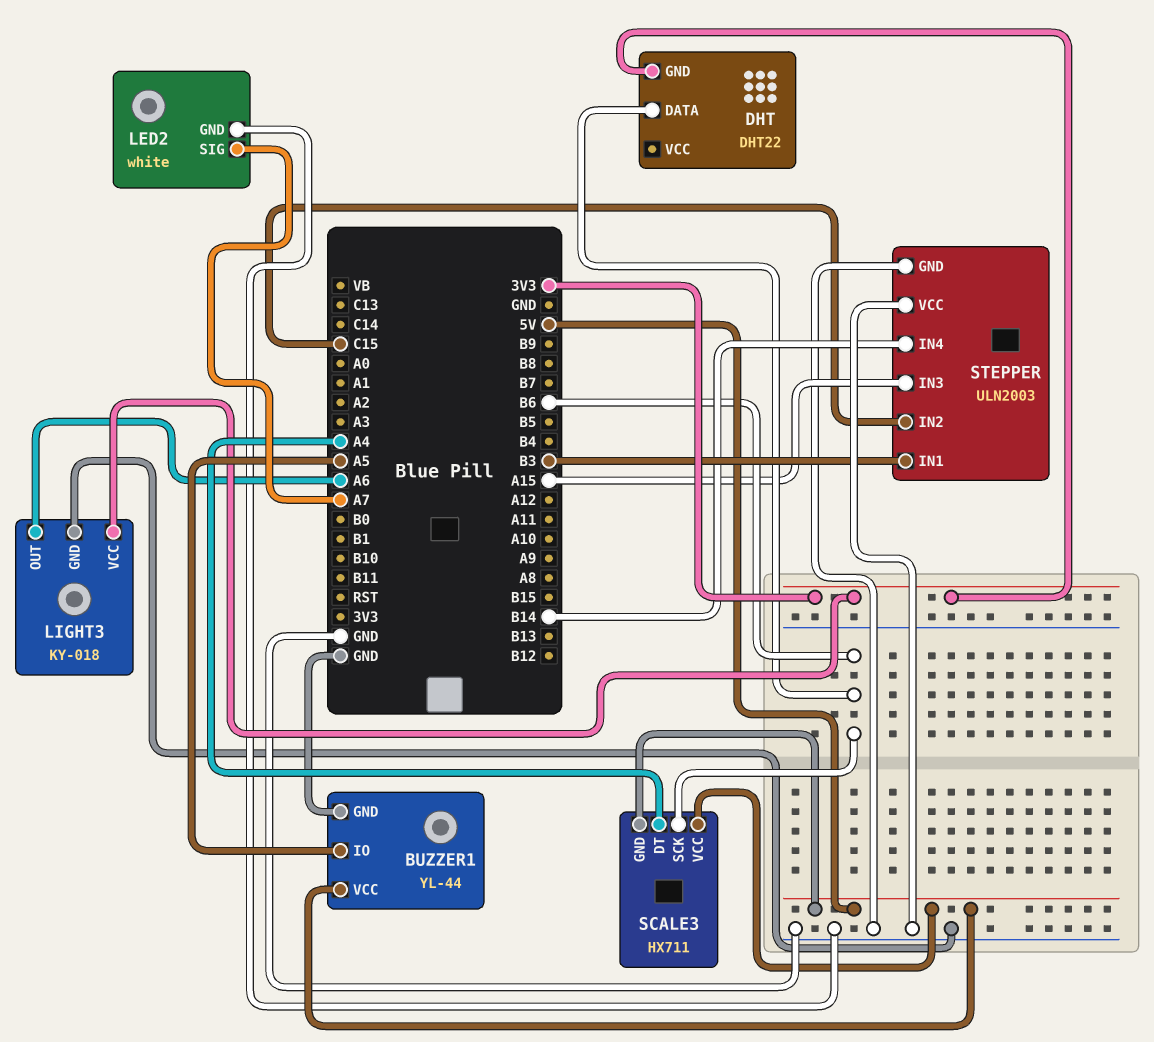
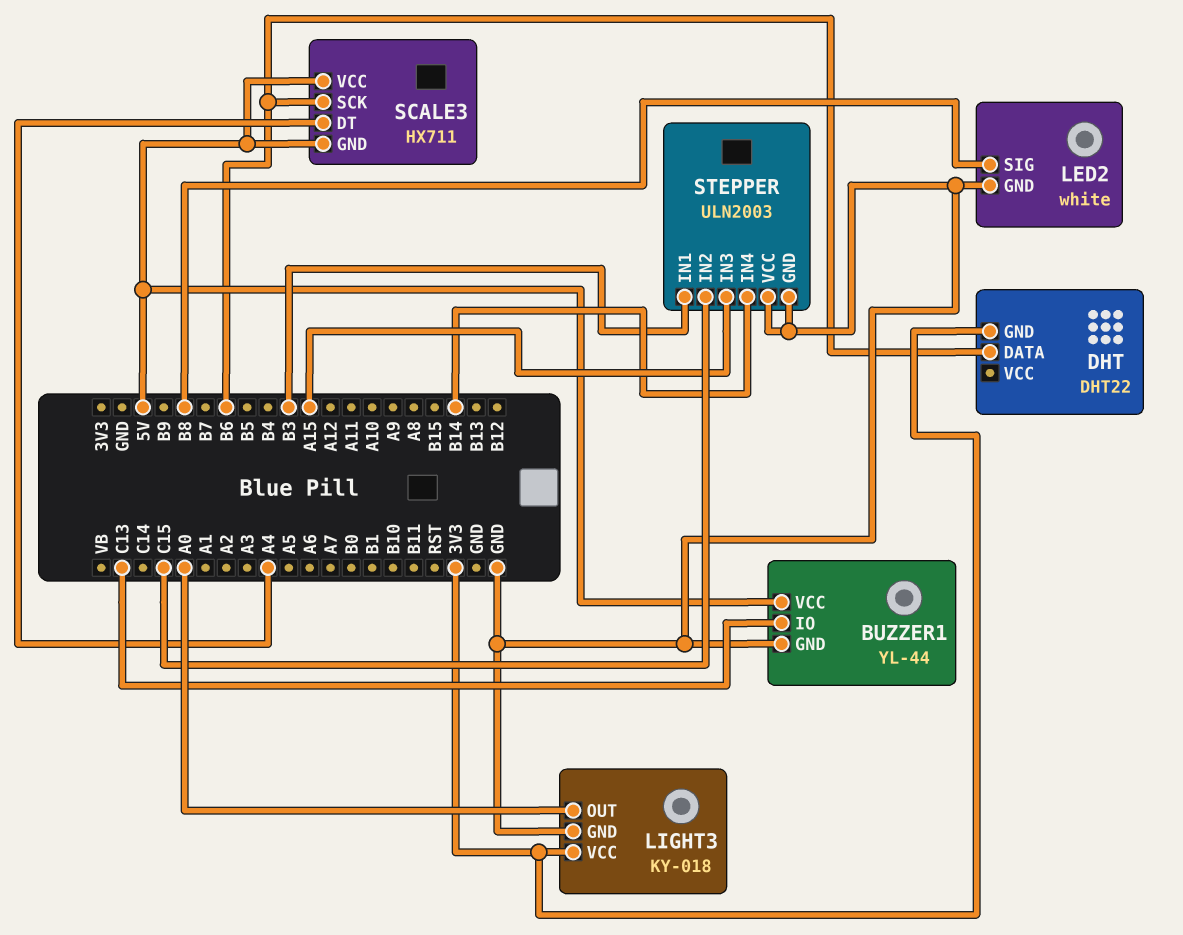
BUZZER1 pin IO: A5 -> C13
LED2 pin SIG: A7 -> B8
LIGHT3 pin OUT: A6 -> A0

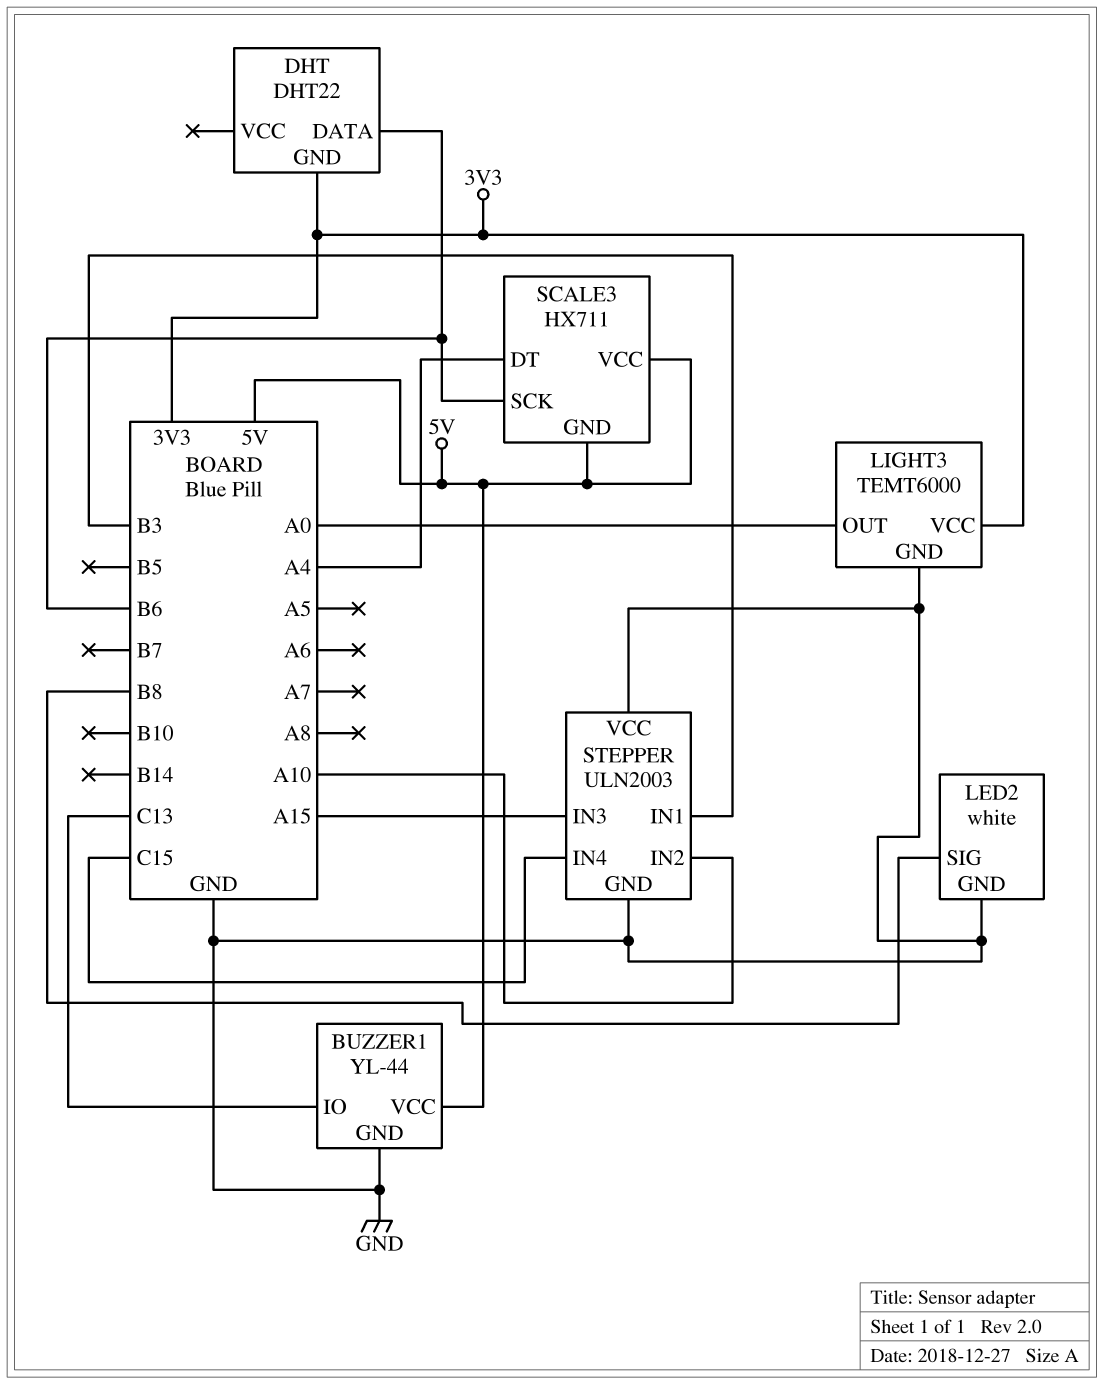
LIGHT3: KY-018 -> TEMT6000
STEPPER pin IN2: C15 -> A10
STEPPER pin IN4: B14 -> C15

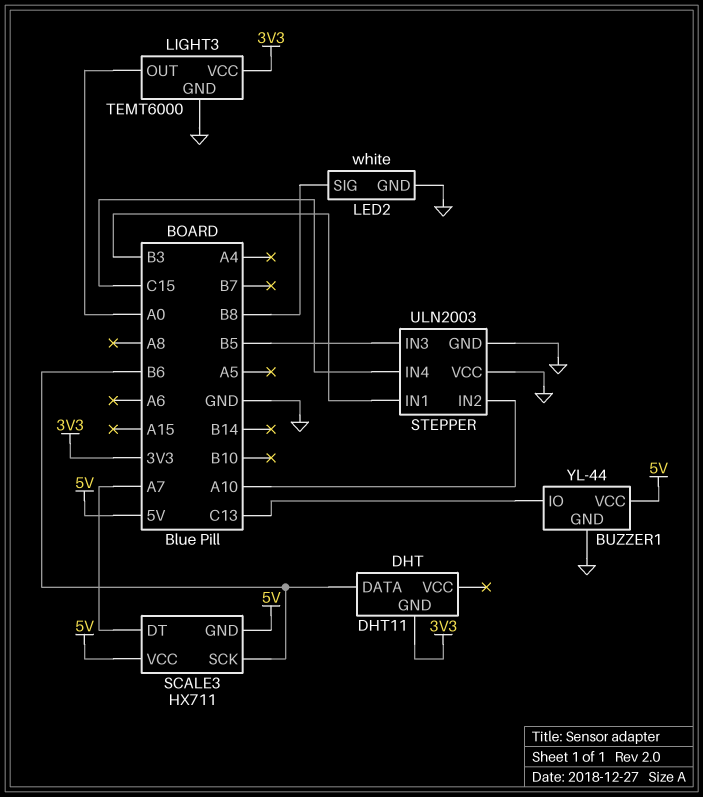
DHT: DHT22 -> DHT11
SCALE3 pin DT: A4 -> A7
STEPPER pin IN3: A15 -> B5

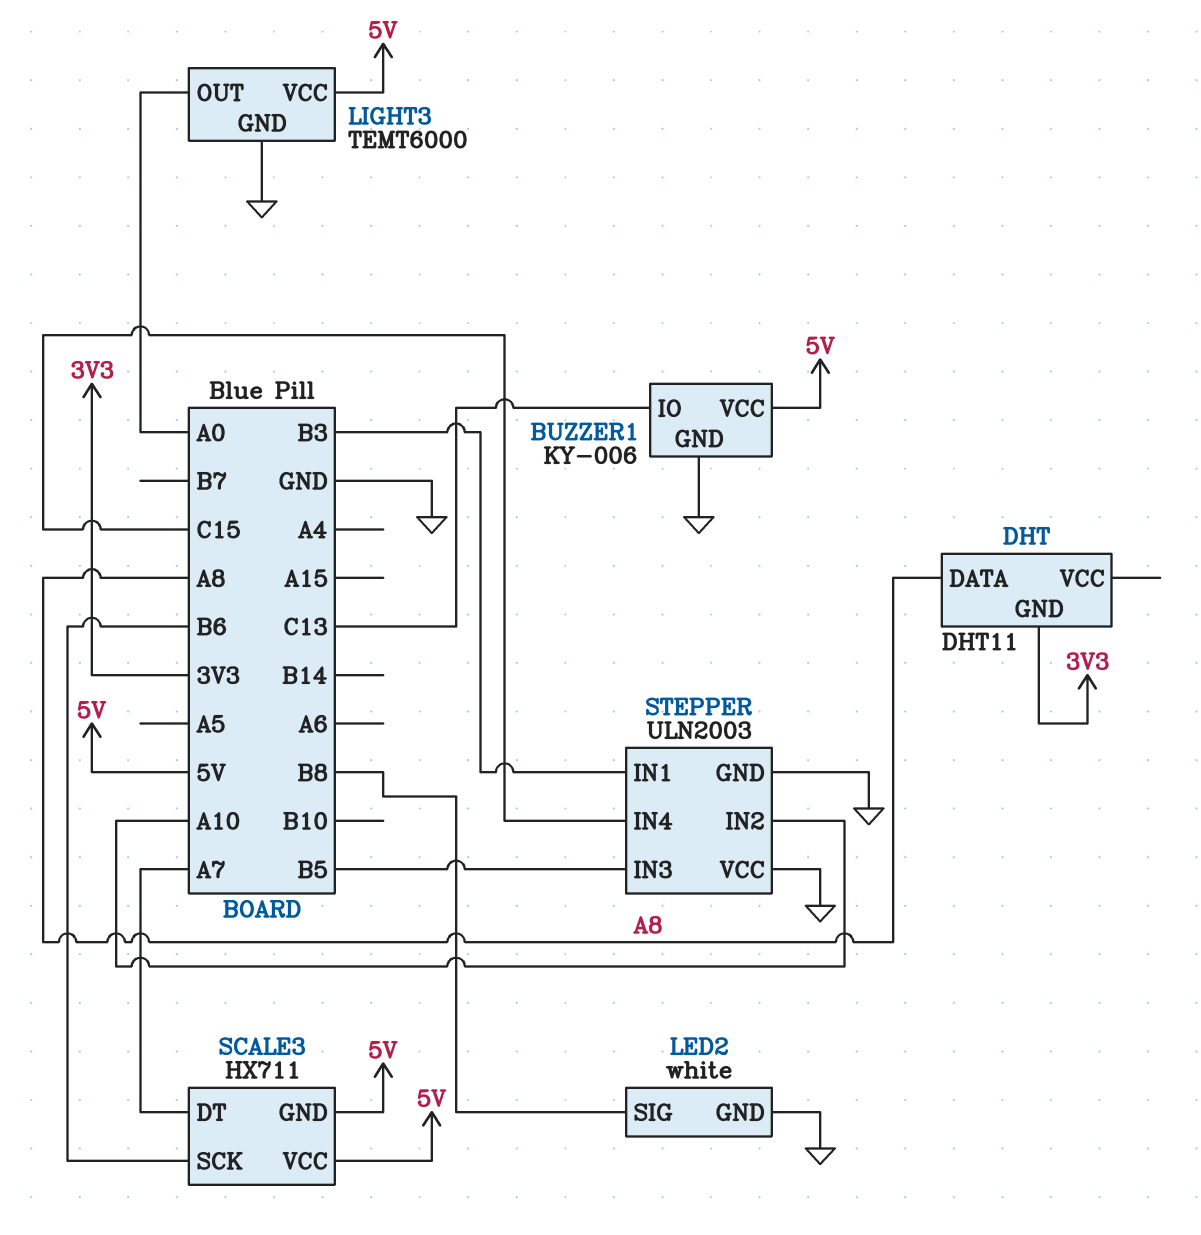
BUZZER1: YL-44 -> KY-006
DHT pin DATA: B6 -> A8
LIGHT3 pin VCC: 3V3 -> 5V

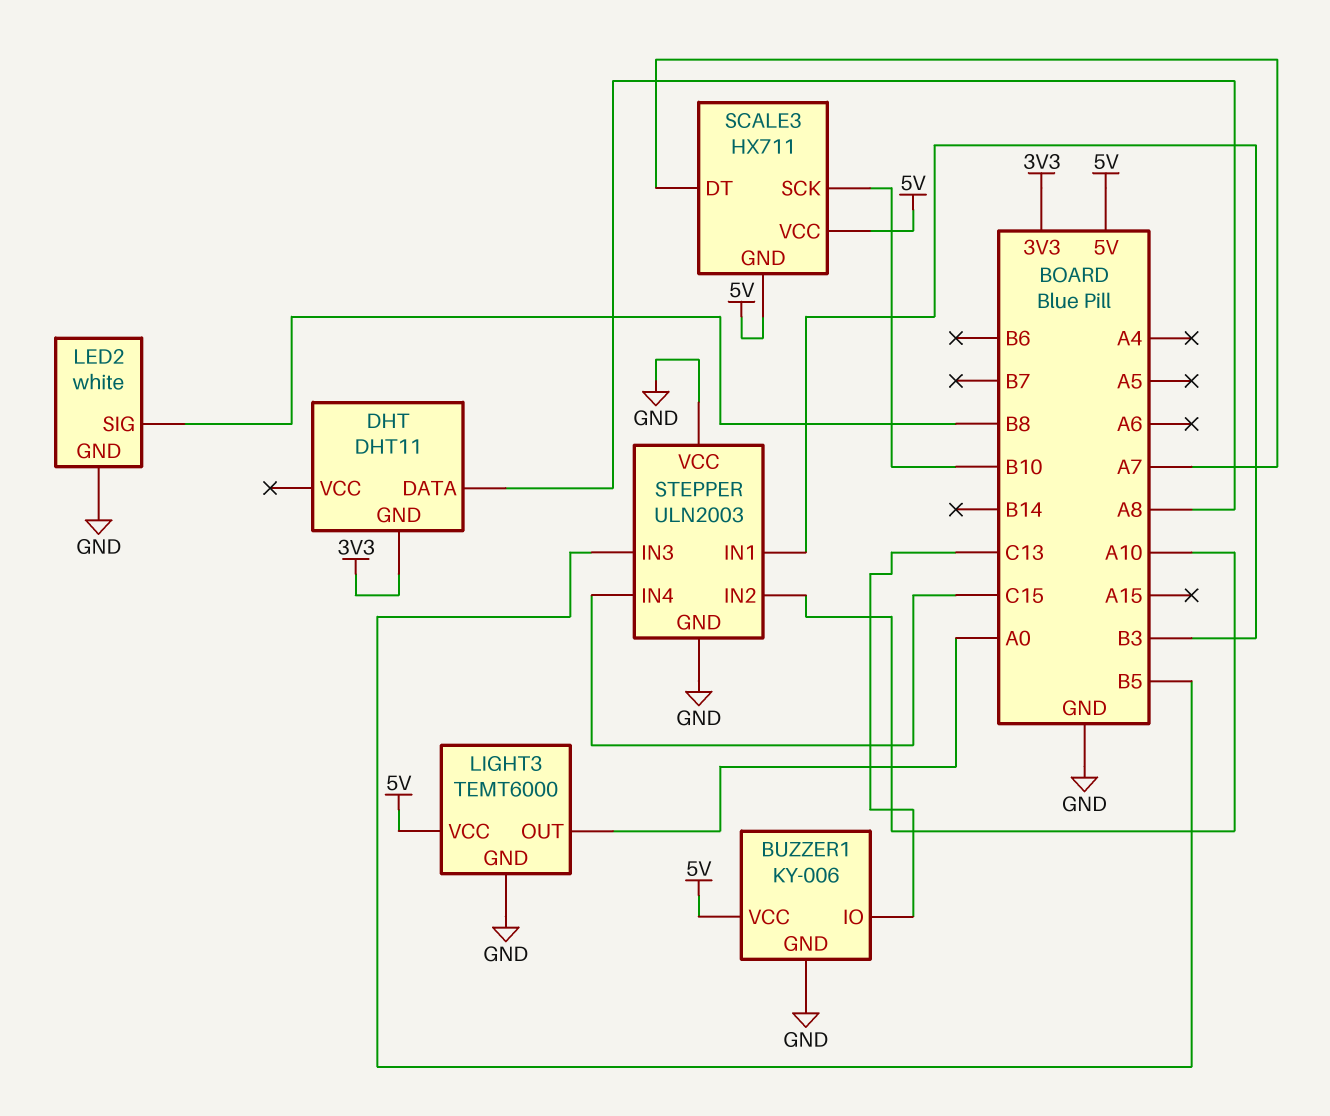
SCALE3 pin SCK: B6 -> B10

